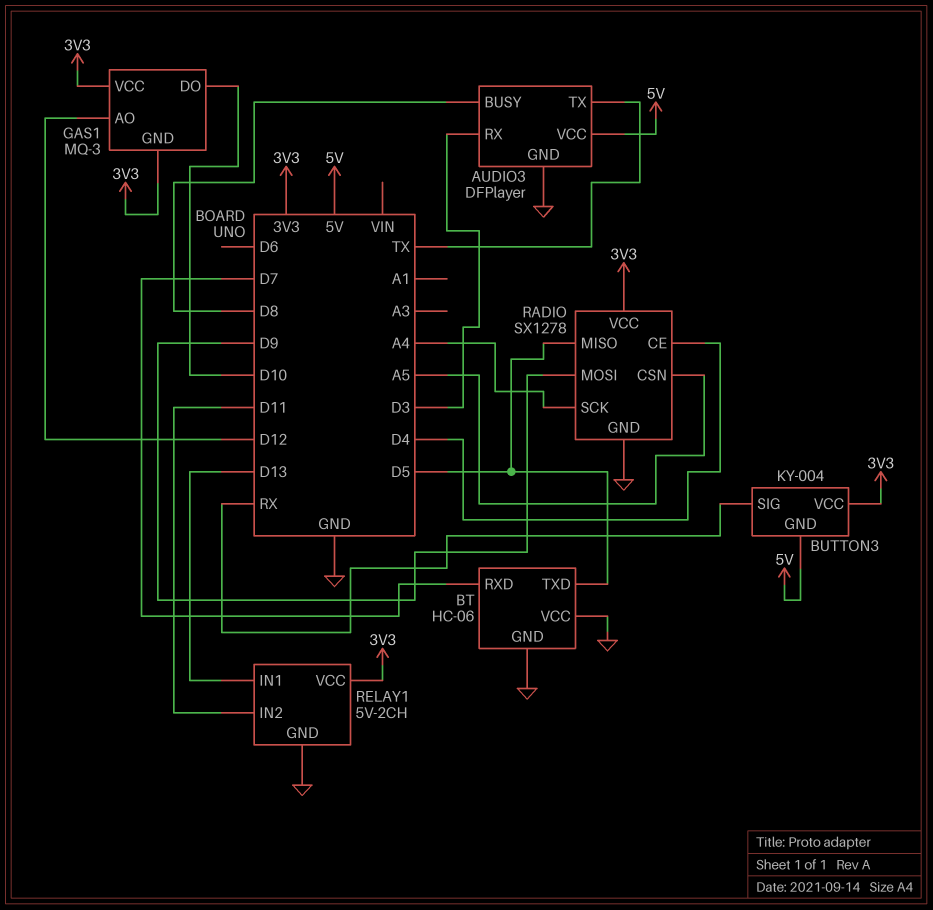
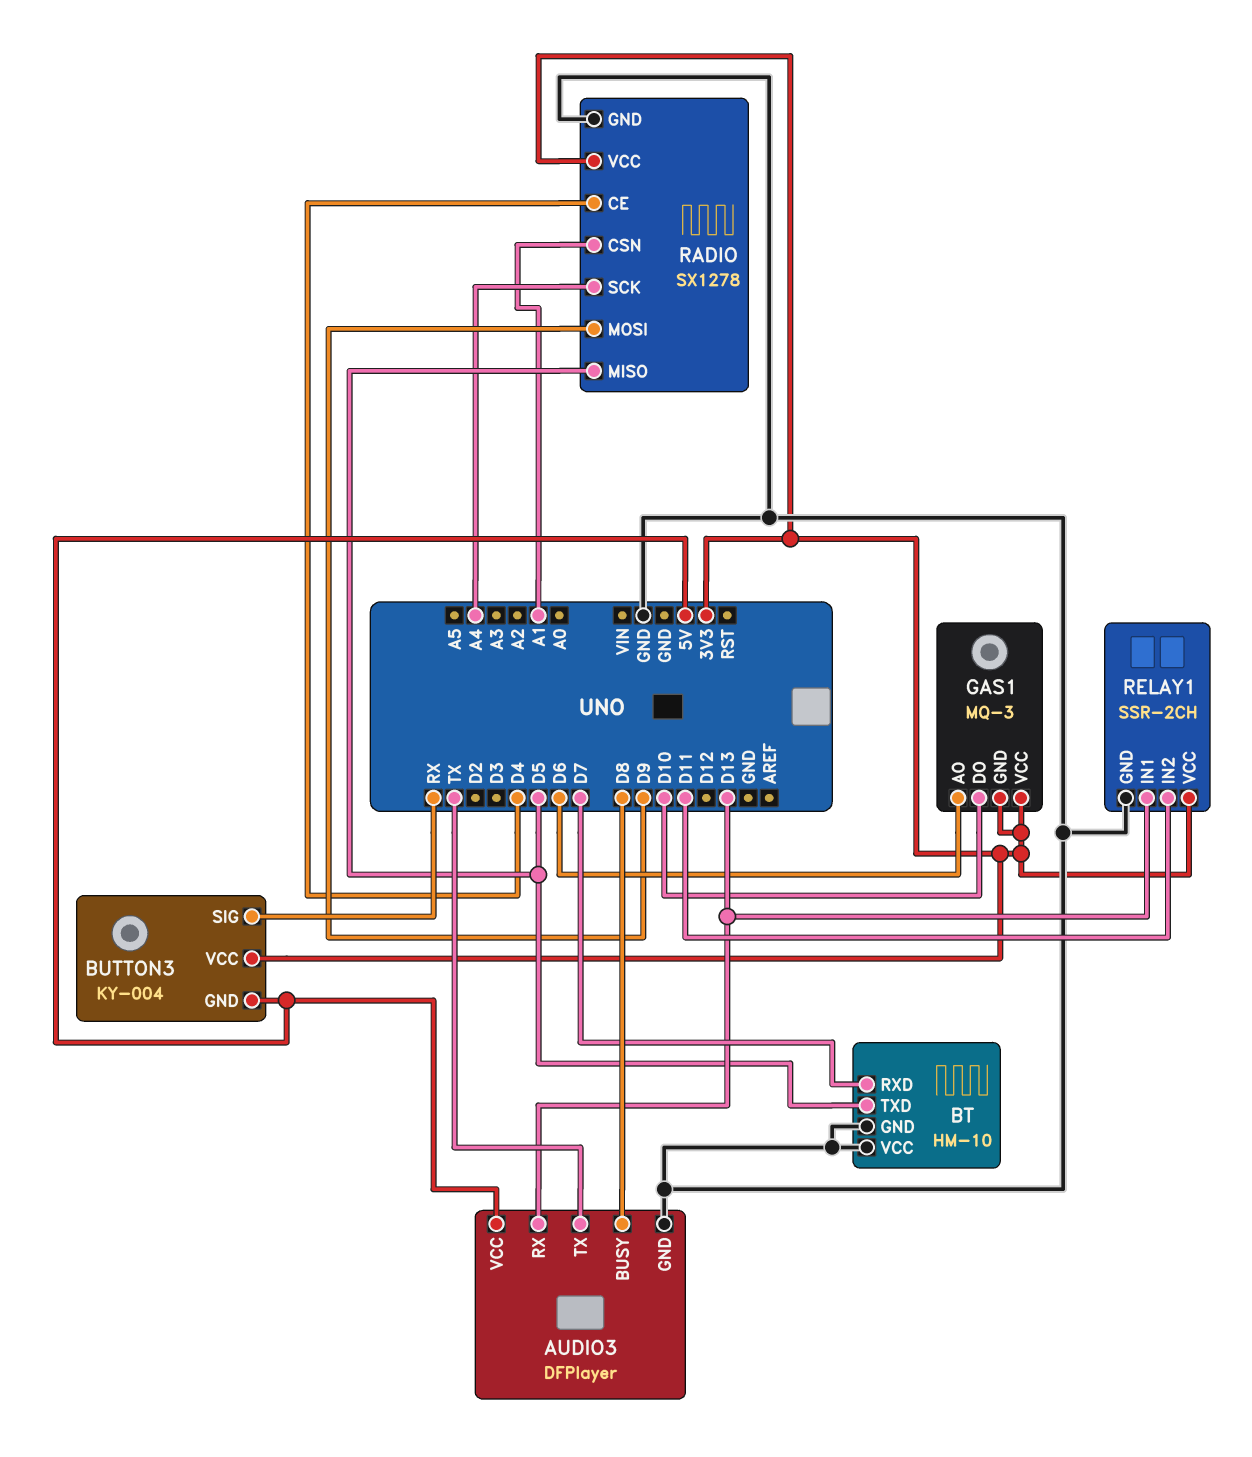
AUDIO3 pin RX: D3 -> D13
BT: HC-06 -> HM-10
GAS1 pin AO: D12 -> D6
RADIO pin CSN: A5 -> A1
RELAY1: 5V-2CH -> SSR-2CH

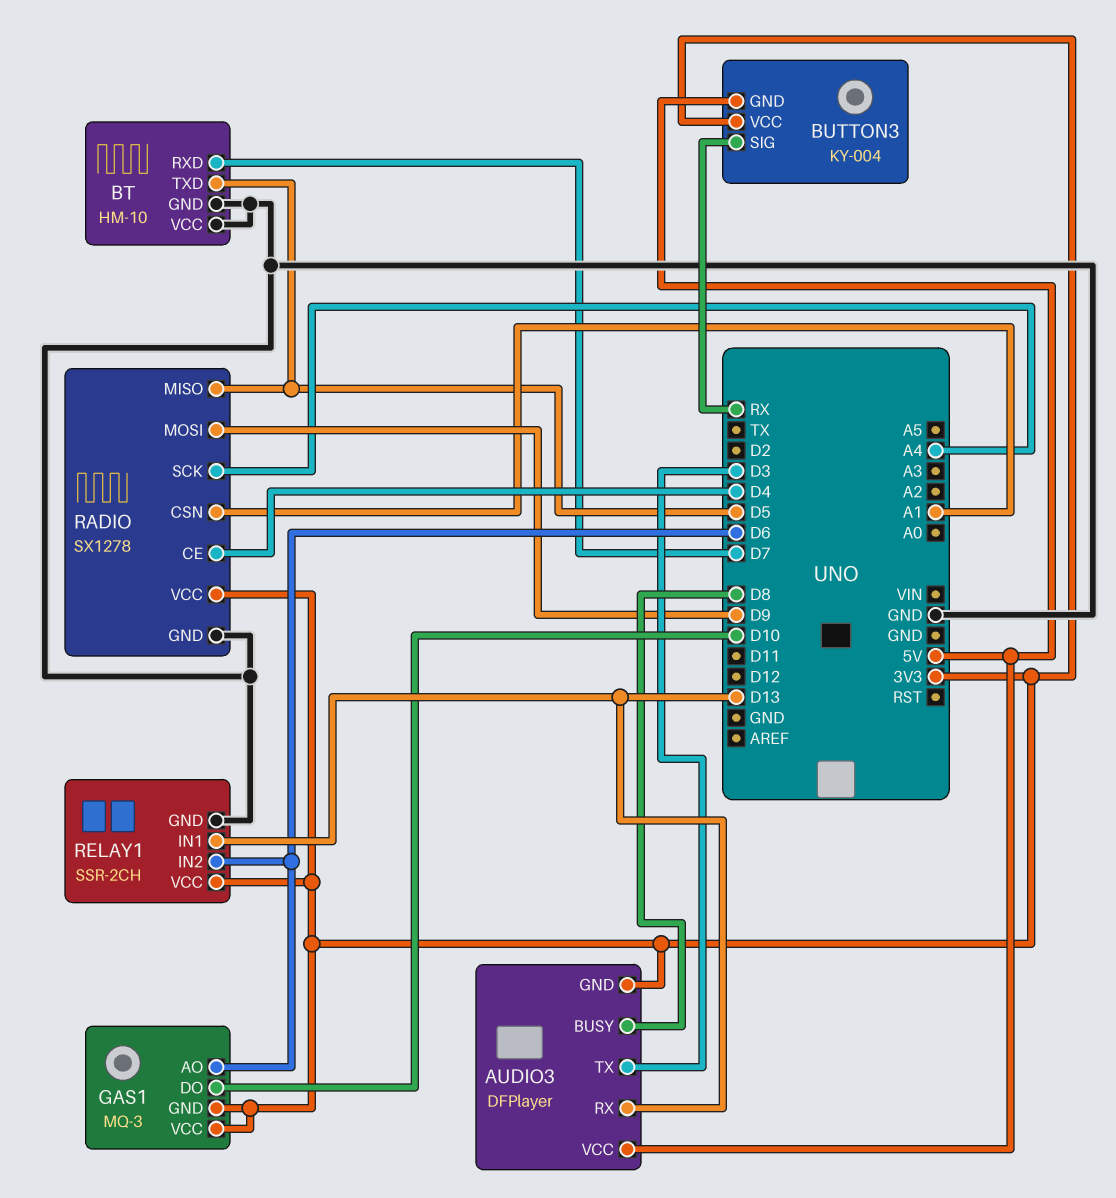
AUDIO3 pin GND: GND -> 3V3
AUDIO3 pin TX: TX -> D3
RELAY1 pin IN2: D11 -> D6

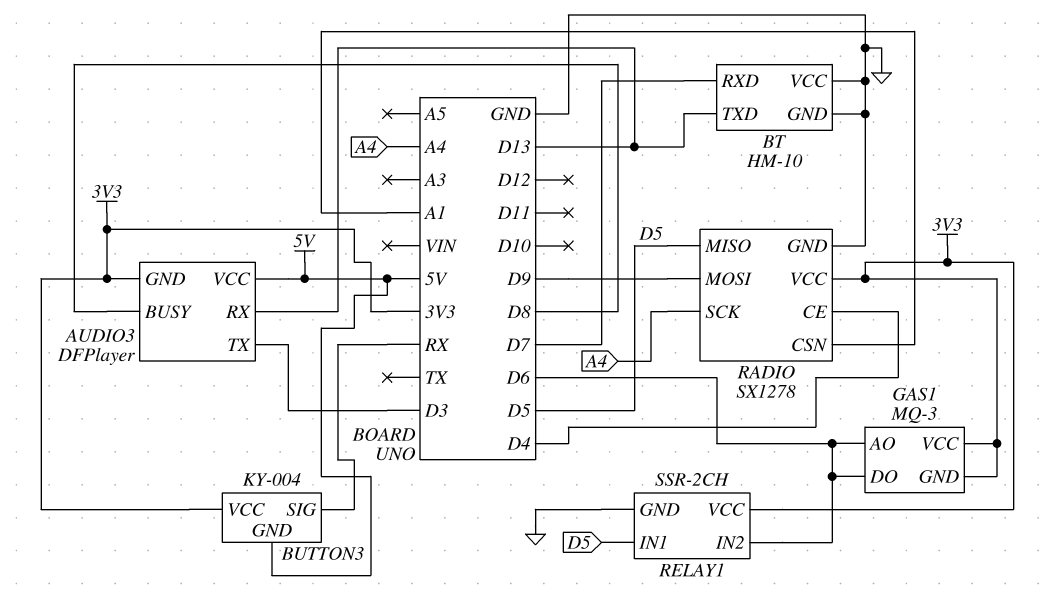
BT pin TXD: D5 -> D13
GAS1 pin DO: D10 -> D6
RELAY1 pin IN1: D13 -> D5

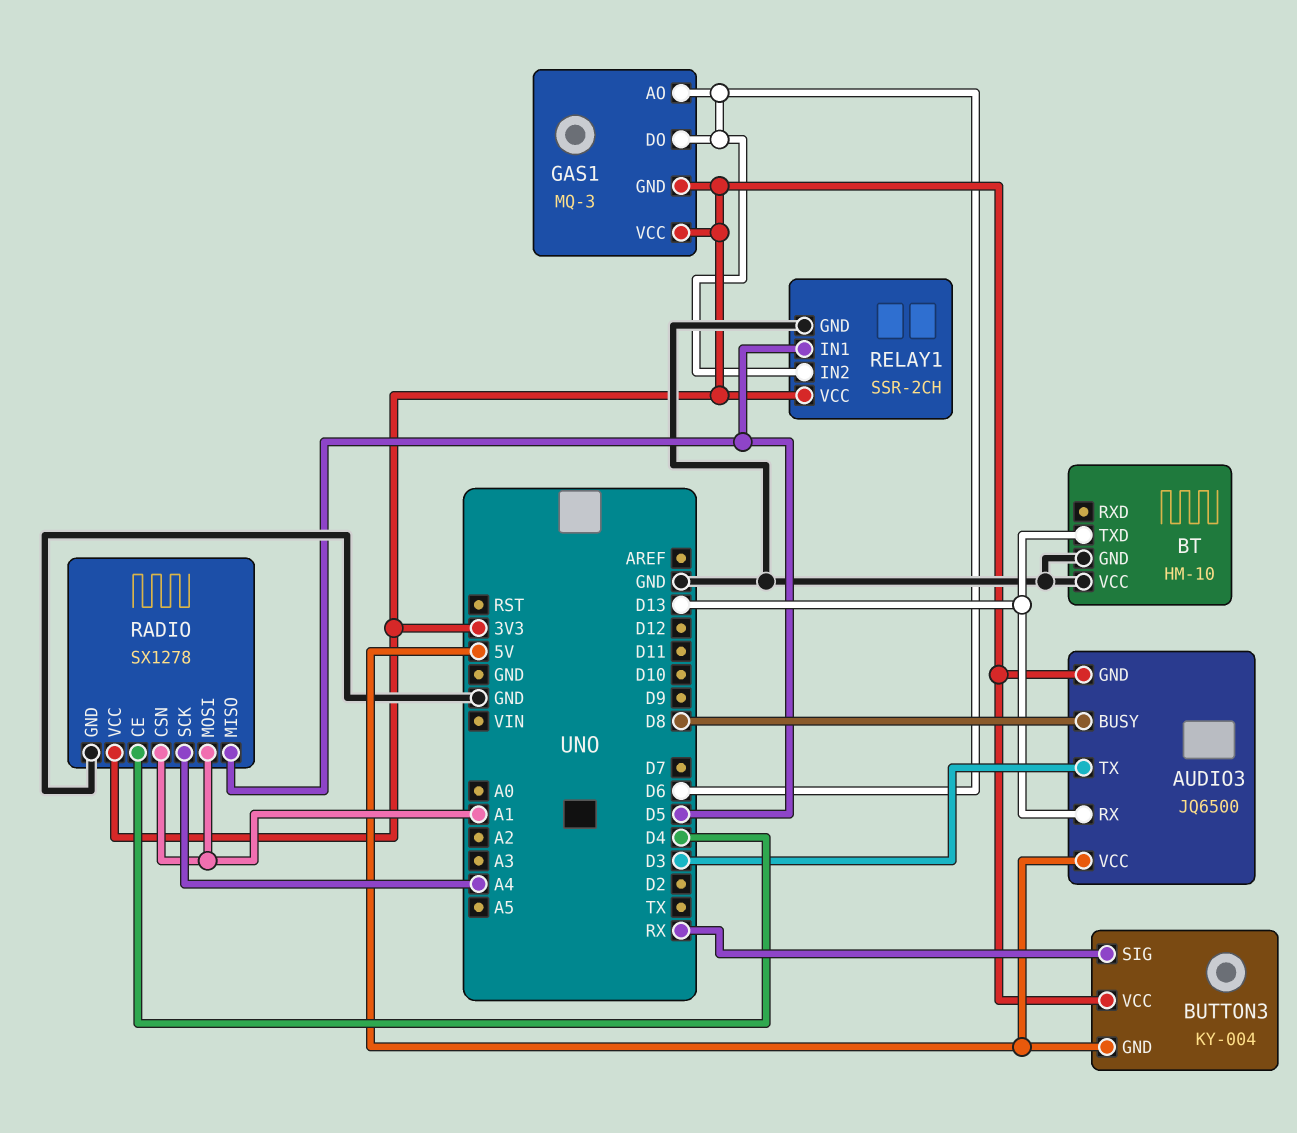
AUDIO3: DFPlayer -> JQ6500
BT pin RXD: D7 -> none
RADIO pin MOSI: D9 -> A1

